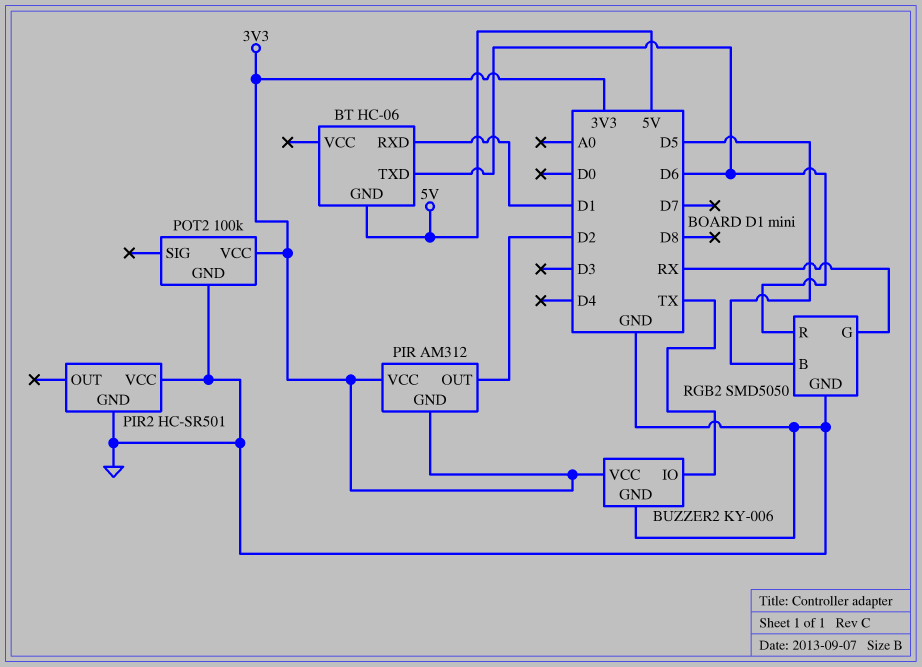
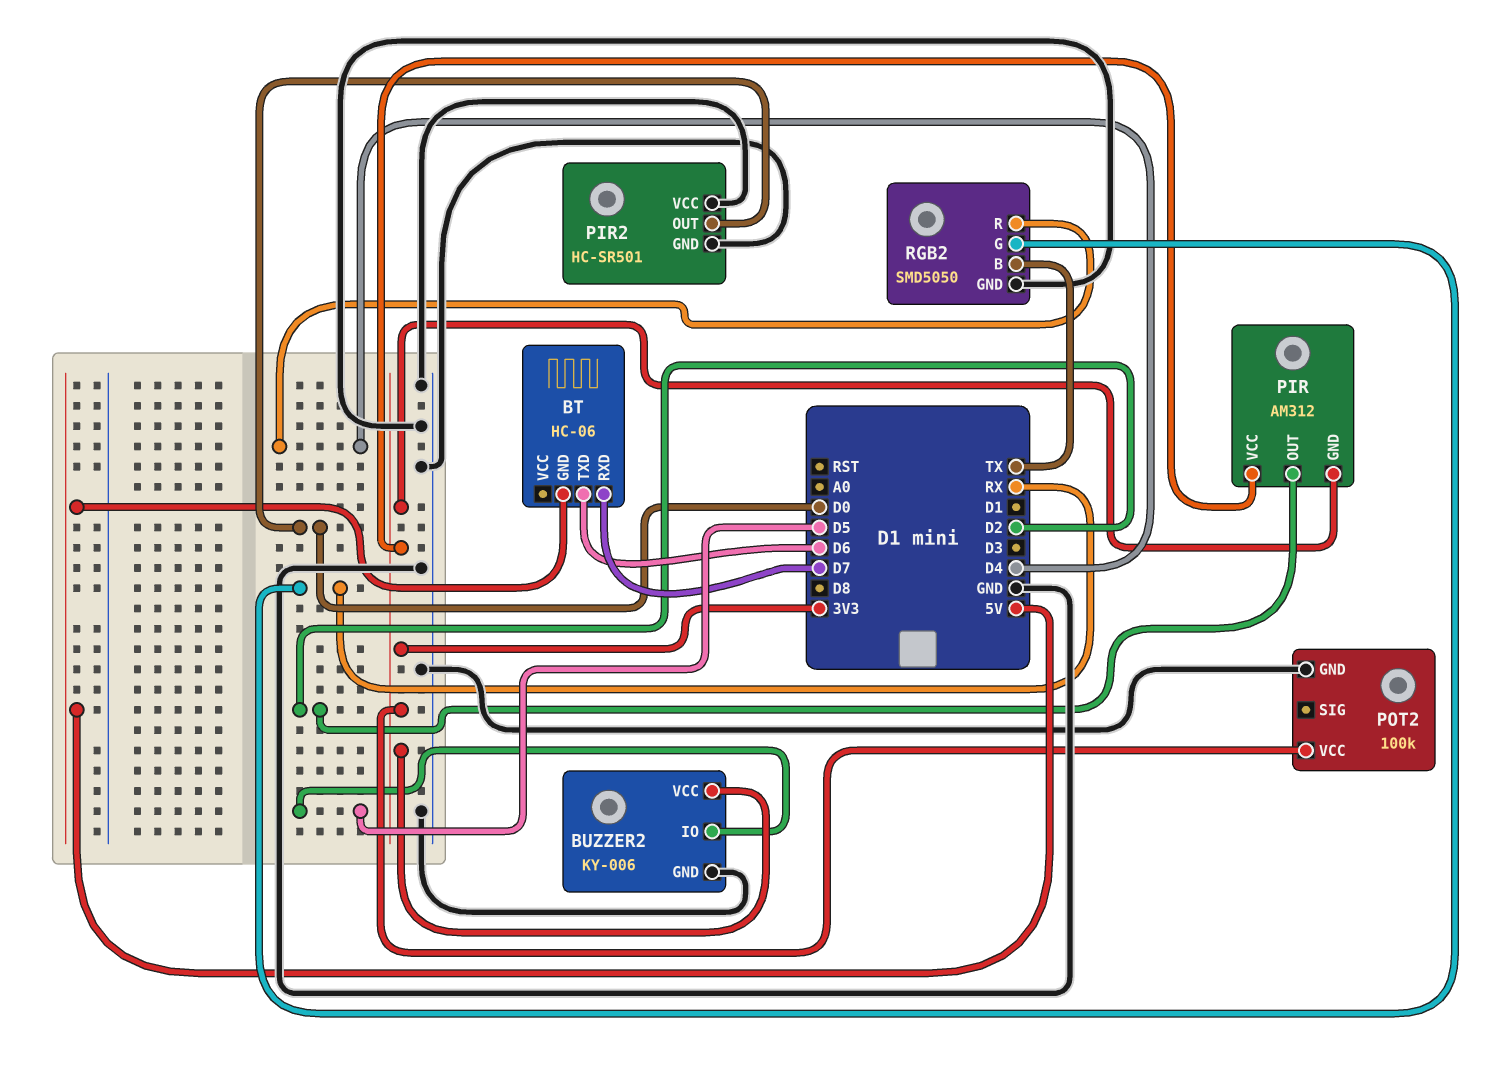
BT pin RXD: D1 -> D7
BUZZER2 pin IO: TX -> D5
PIR2 pin OUT: none -> D0
RGB2 pin B: D5 -> TX
RGB2 pin R: D6 -> D4

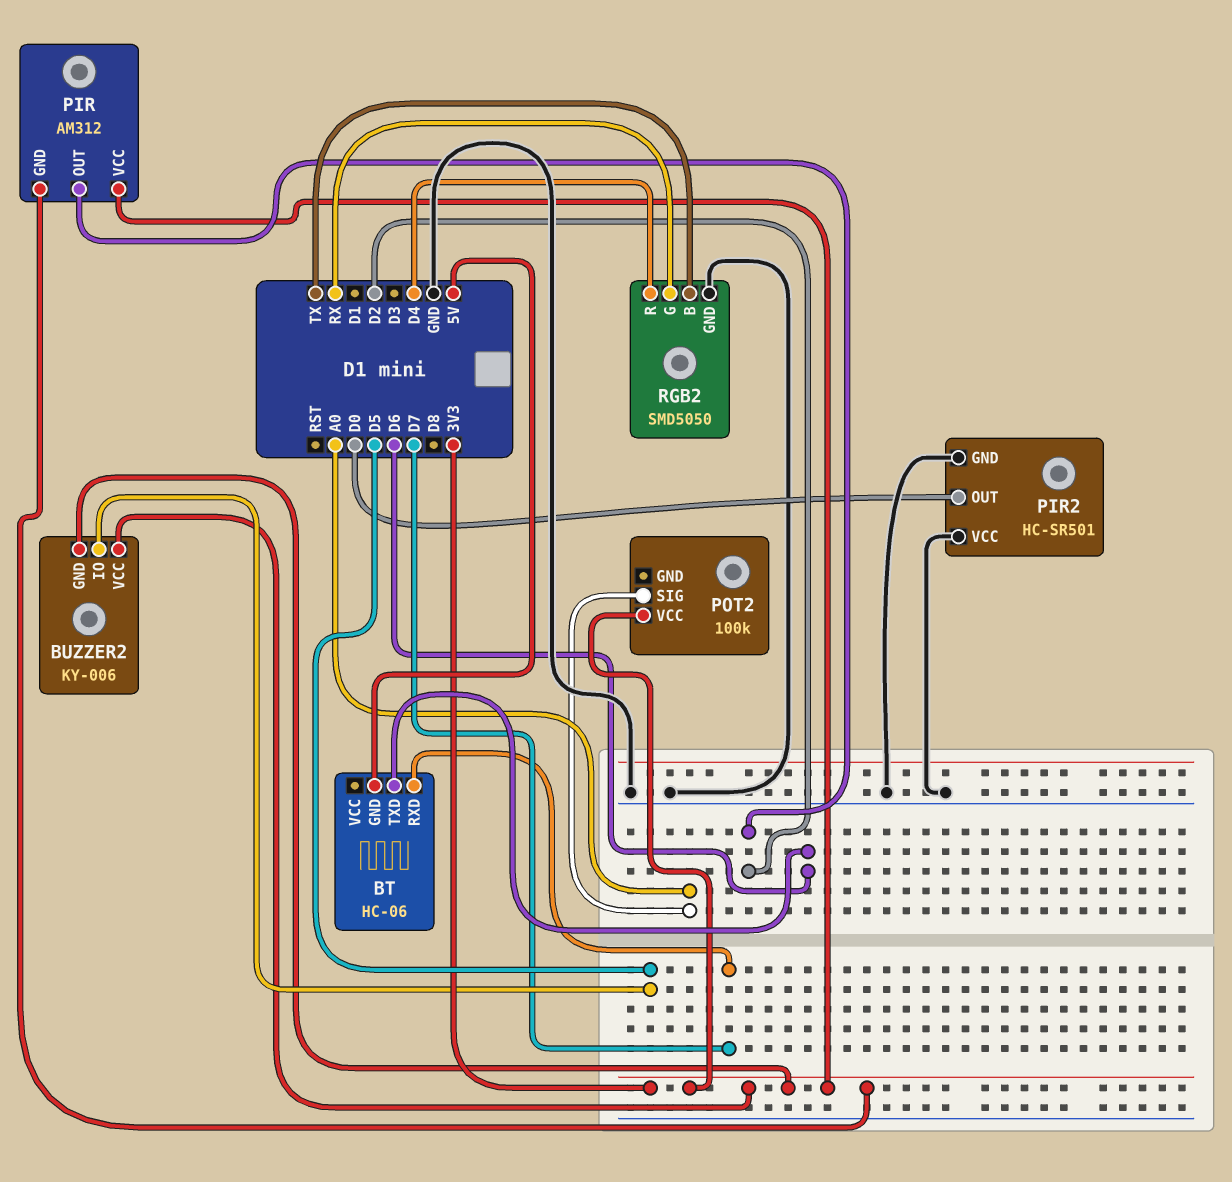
BUZZER2 pin GND: GND -> 3V3
POT2 pin GND: GND -> none
POT2 pin SIG: none -> A0

